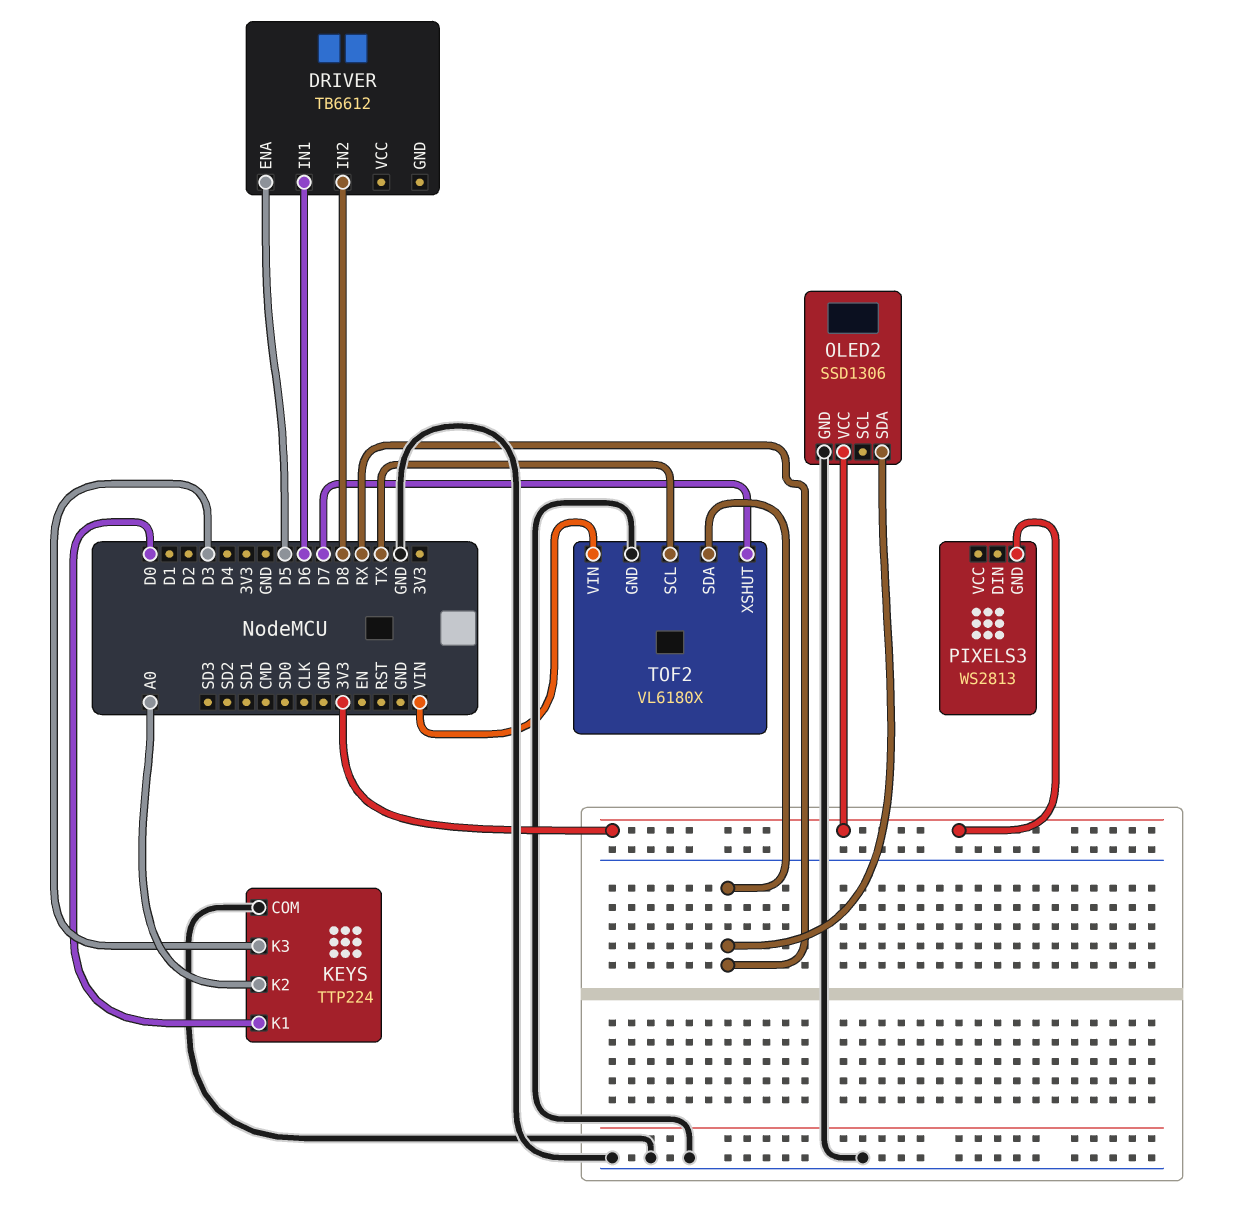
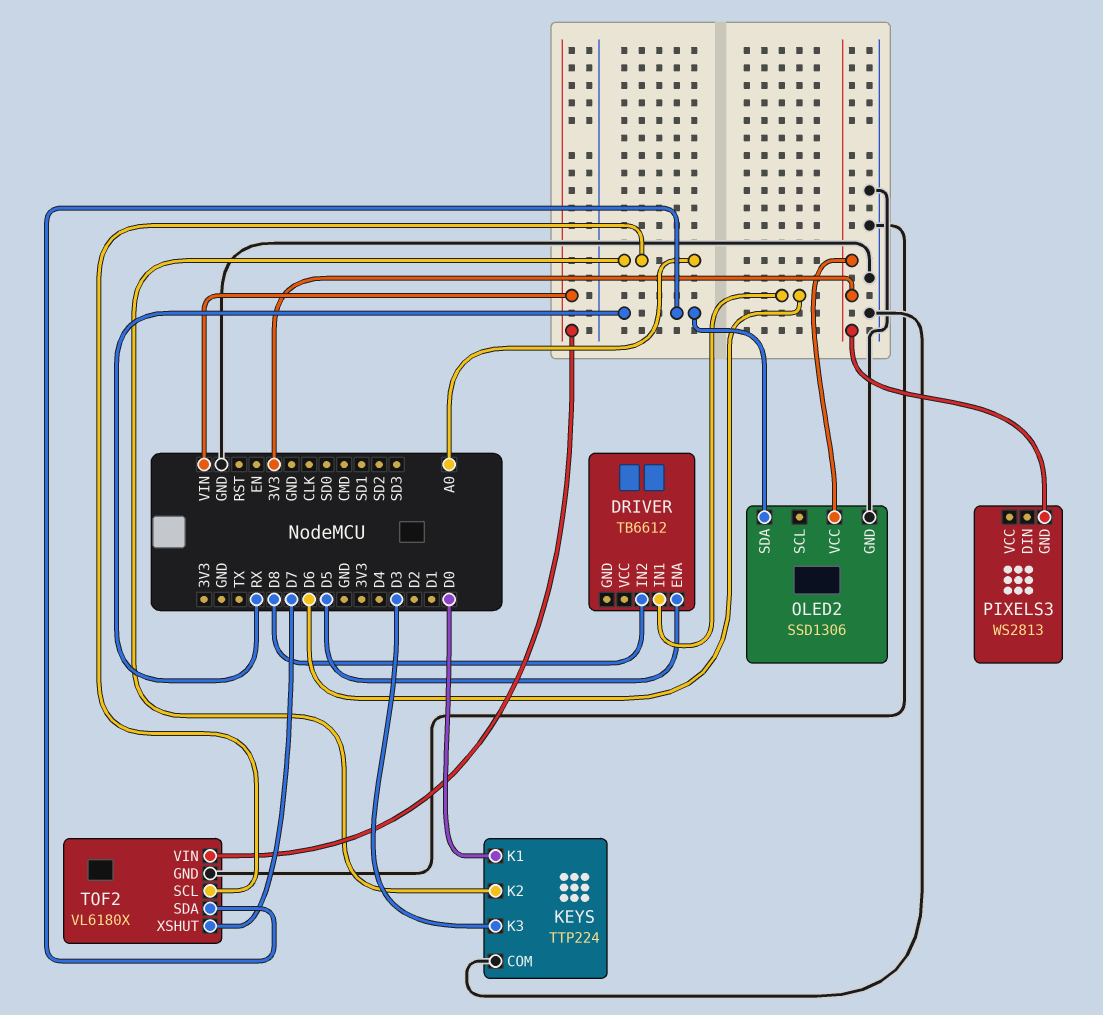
TOF2 pin SCL: TX -> A0

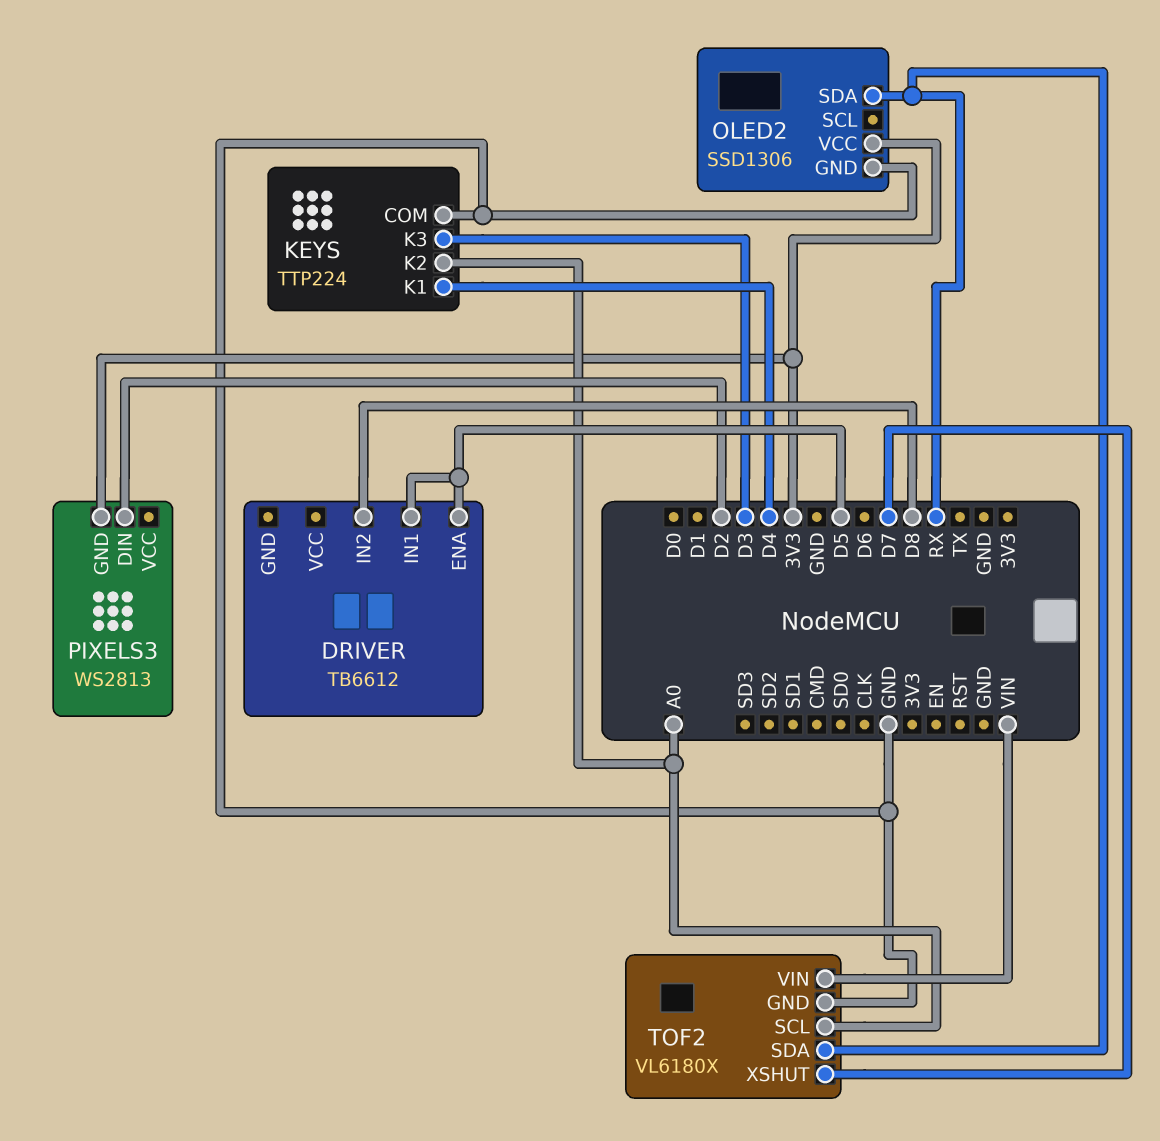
DRIVER pin IN1: D6 -> D5
KEYS pin K1: D0 -> D4
PIXELS3 pin DIN: none -> D2

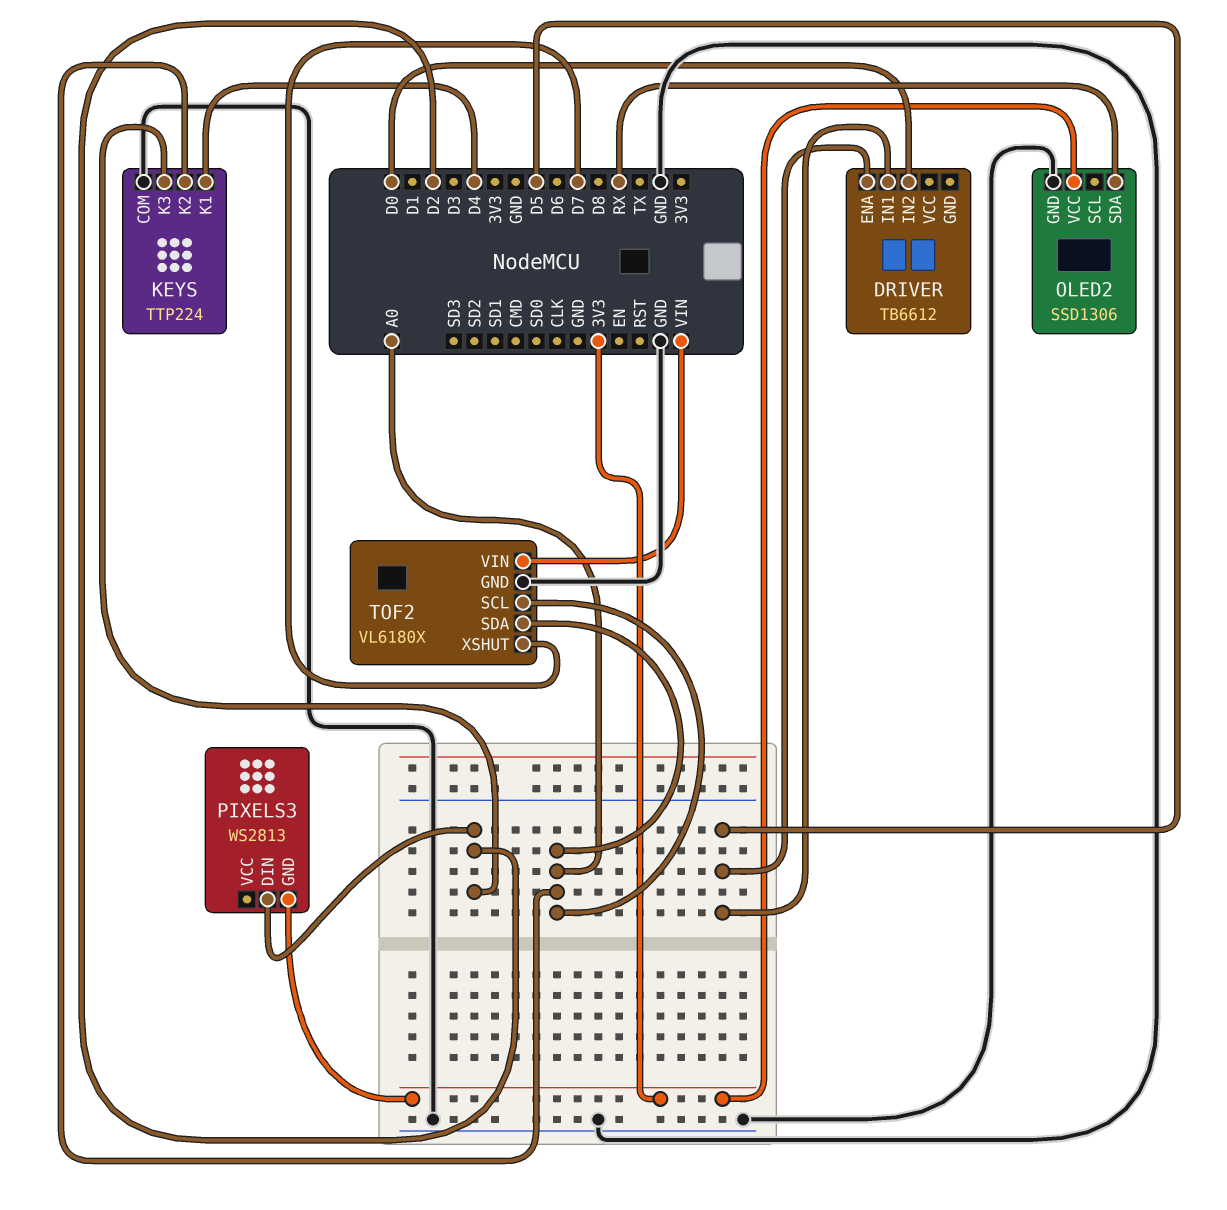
DRIVER pin IN2: D8 -> D0
KEYS pin K3: D3 -> D2
TOF2 pin SDA: RX -> A0

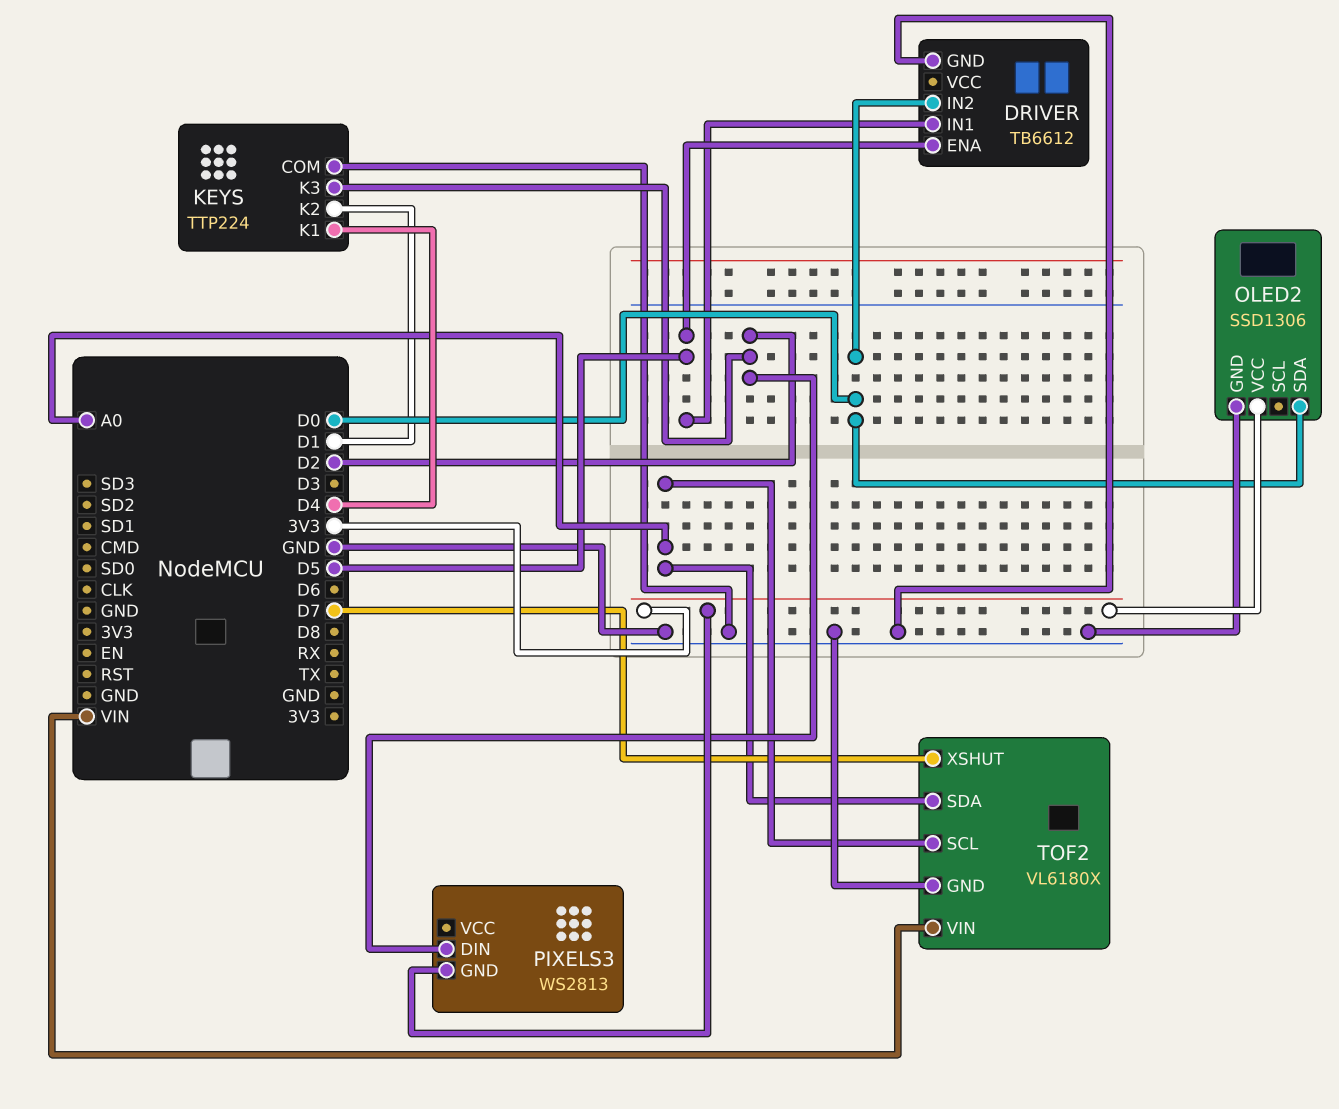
DRIVER pin GND: none -> GND
KEYS pin K2: A0 -> D1
OLED2 pin SDA: RX -> D0

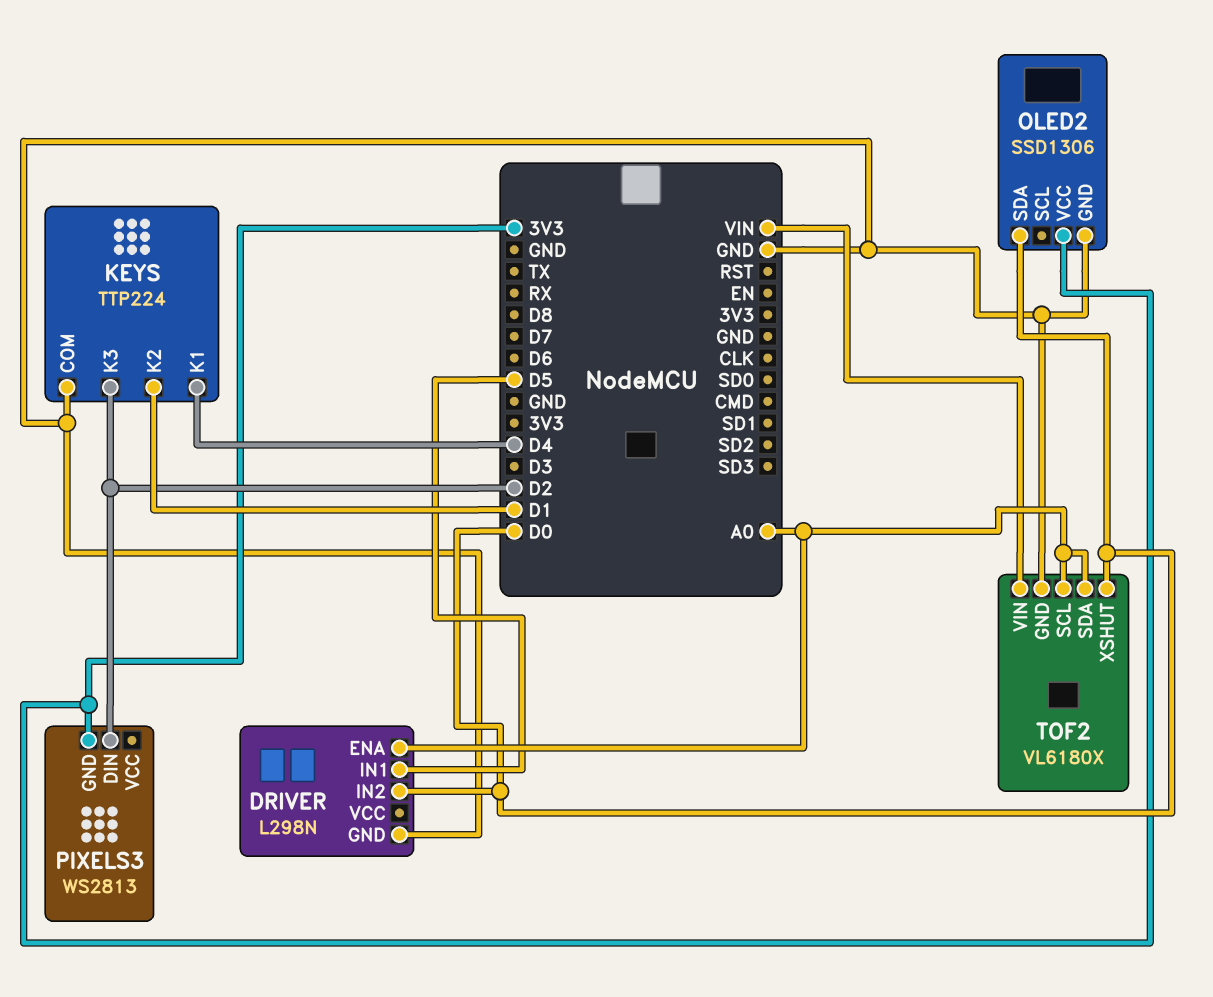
DRIVER: TB6612 -> L298N
DRIVER pin ENA: D5 -> A0
TOF2 pin XSHUT: D7 -> D0

